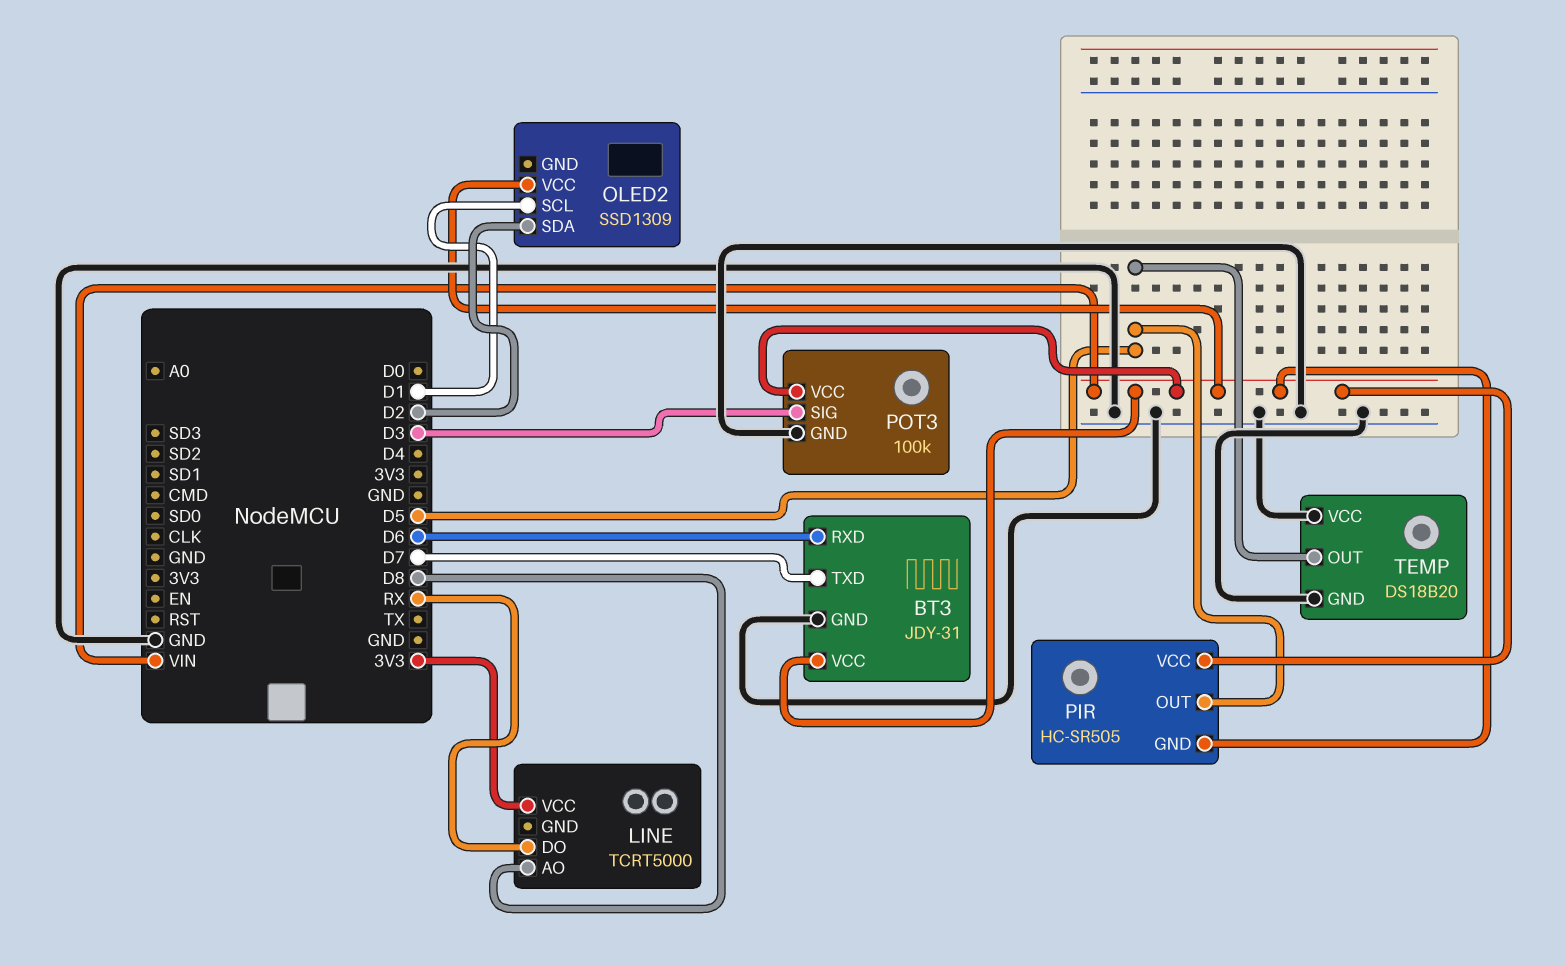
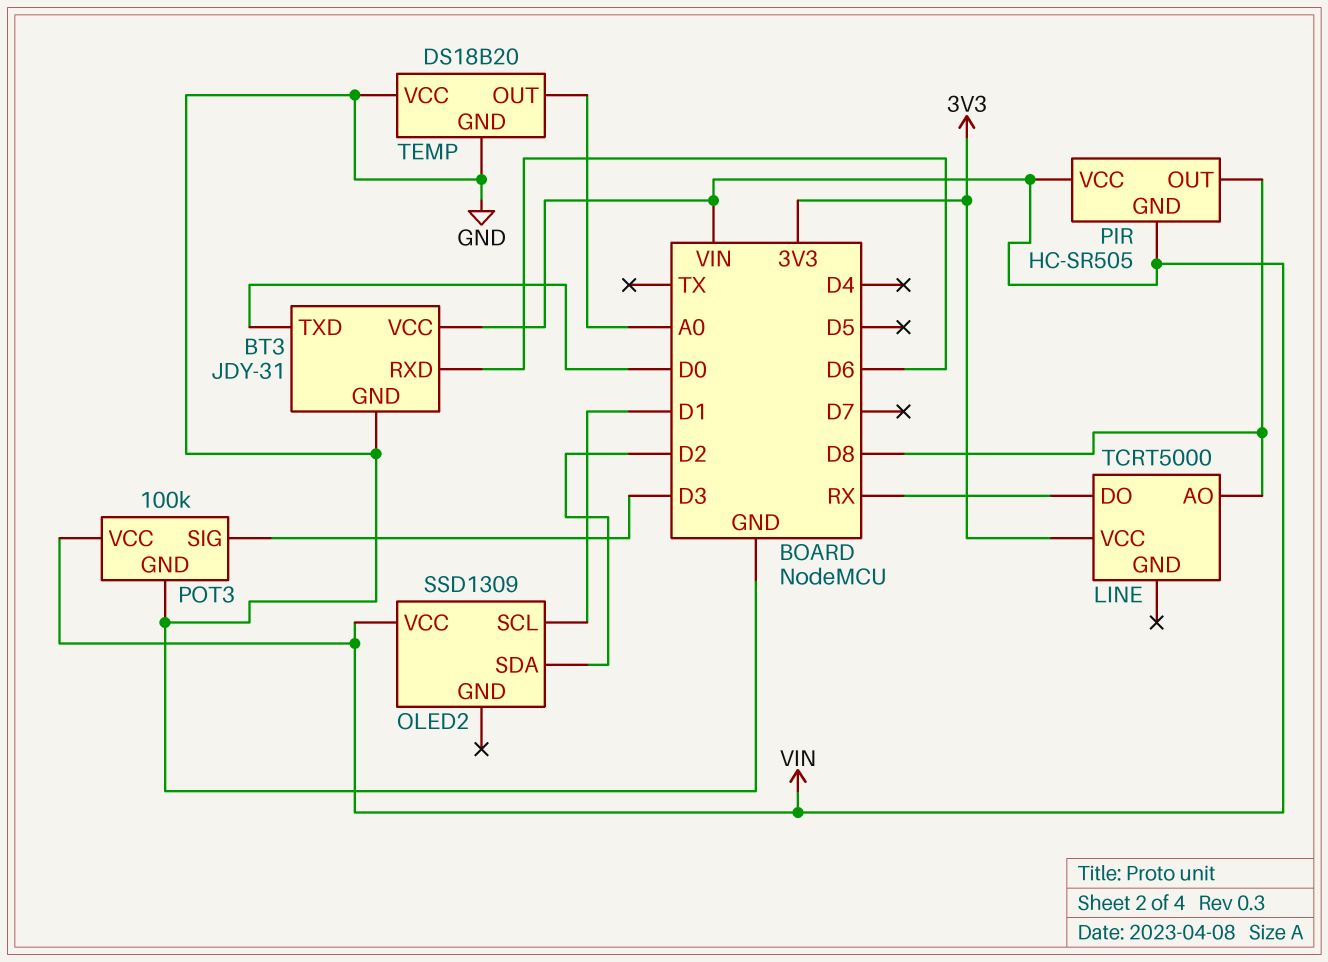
BT3 pin TXD: D7 -> D0
PIR pin OUT: D5 -> D8
TEMP pin OUT: D5 -> A0

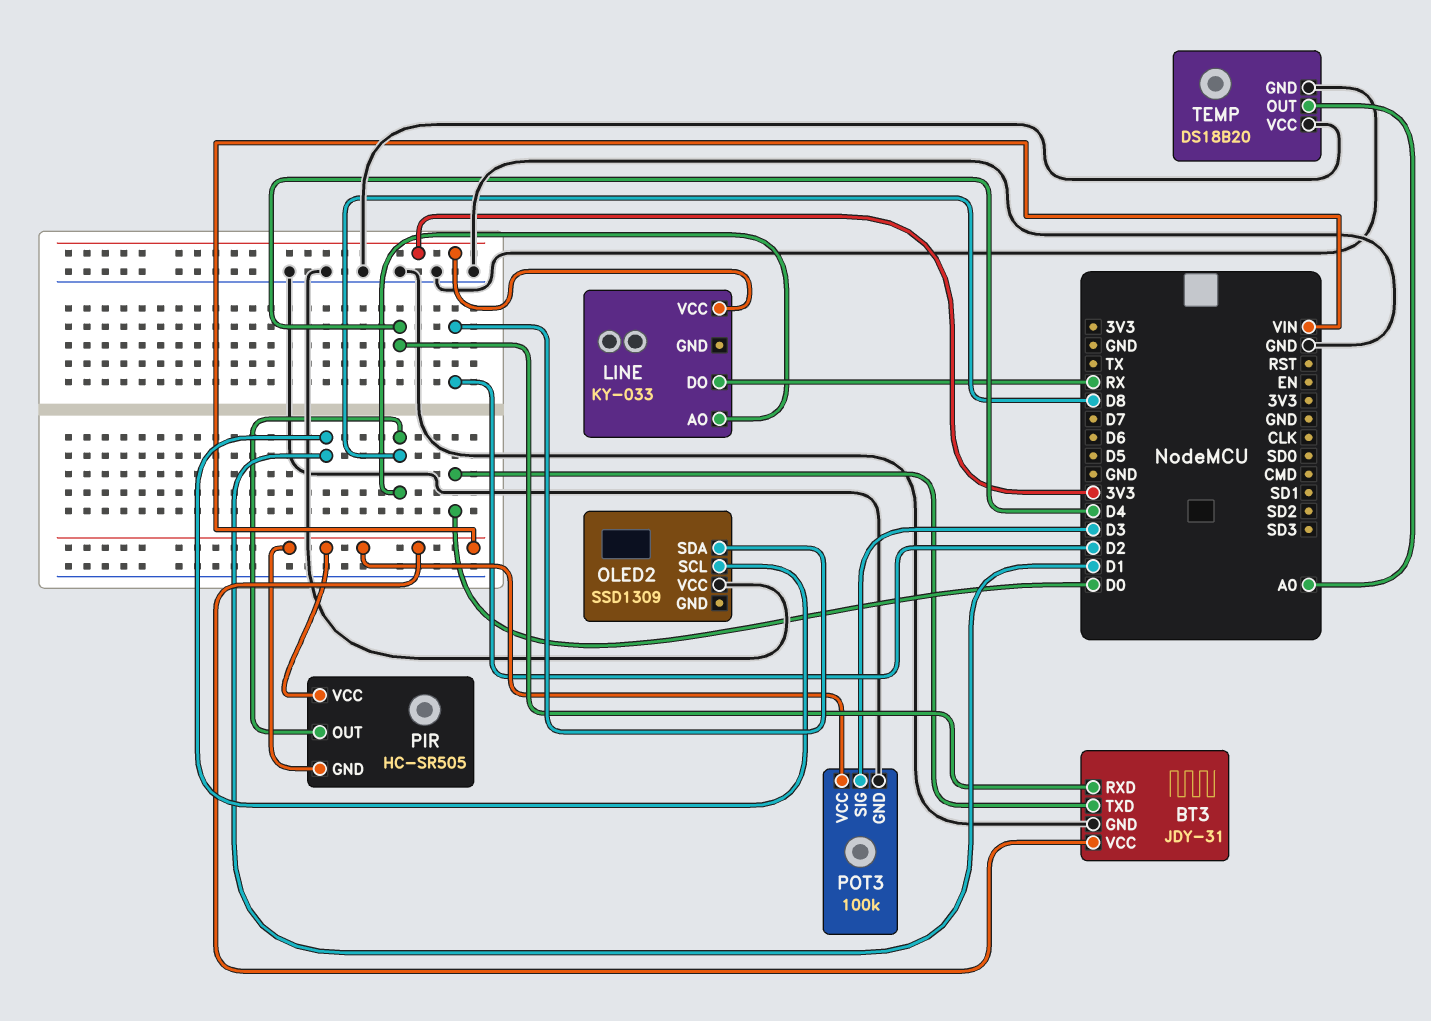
BT3 pin RXD: D6 -> D4
LINE: TCRT5000 -> KY-033
OLED2 pin VCC: VIN -> GND

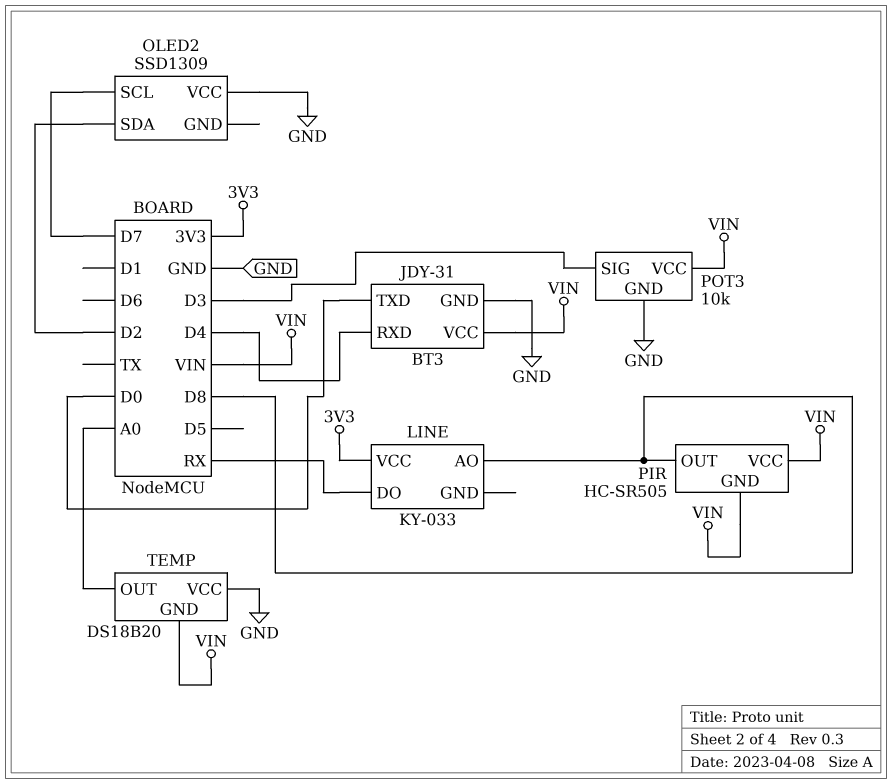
OLED2 pin SCL: D1 -> D7
POT3: 100k -> 10k
TEMP pin GND: GND -> VIN

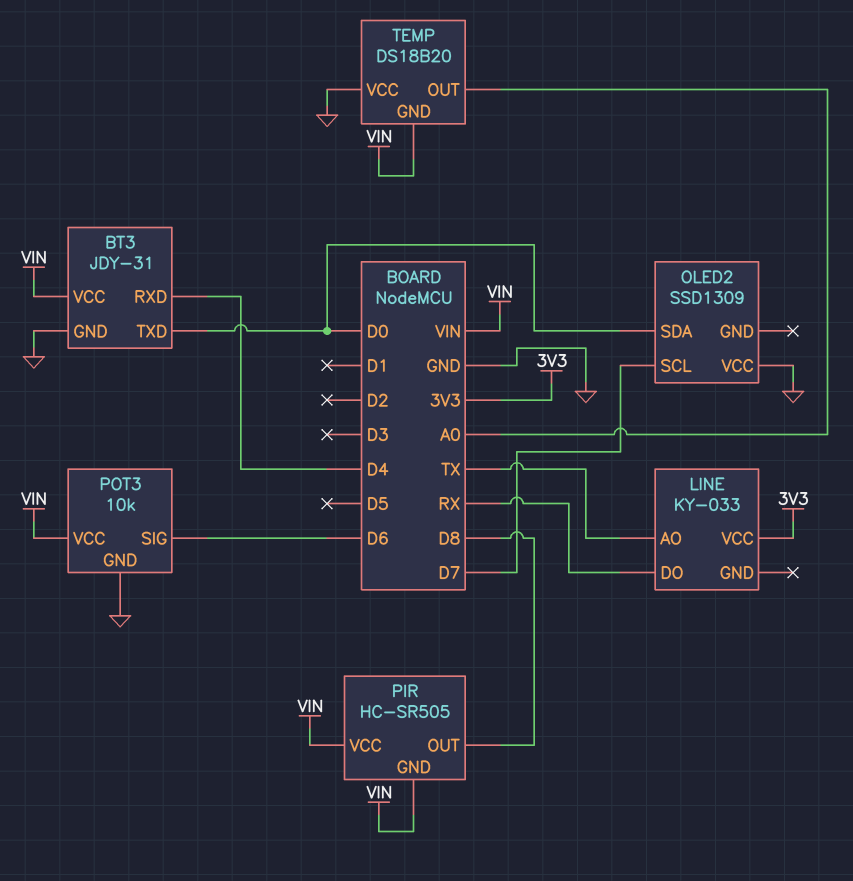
LINE pin AO: D8 -> TX
OLED2 pin SDA: D2 -> D0
POT3 pin SIG: D3 -> D6

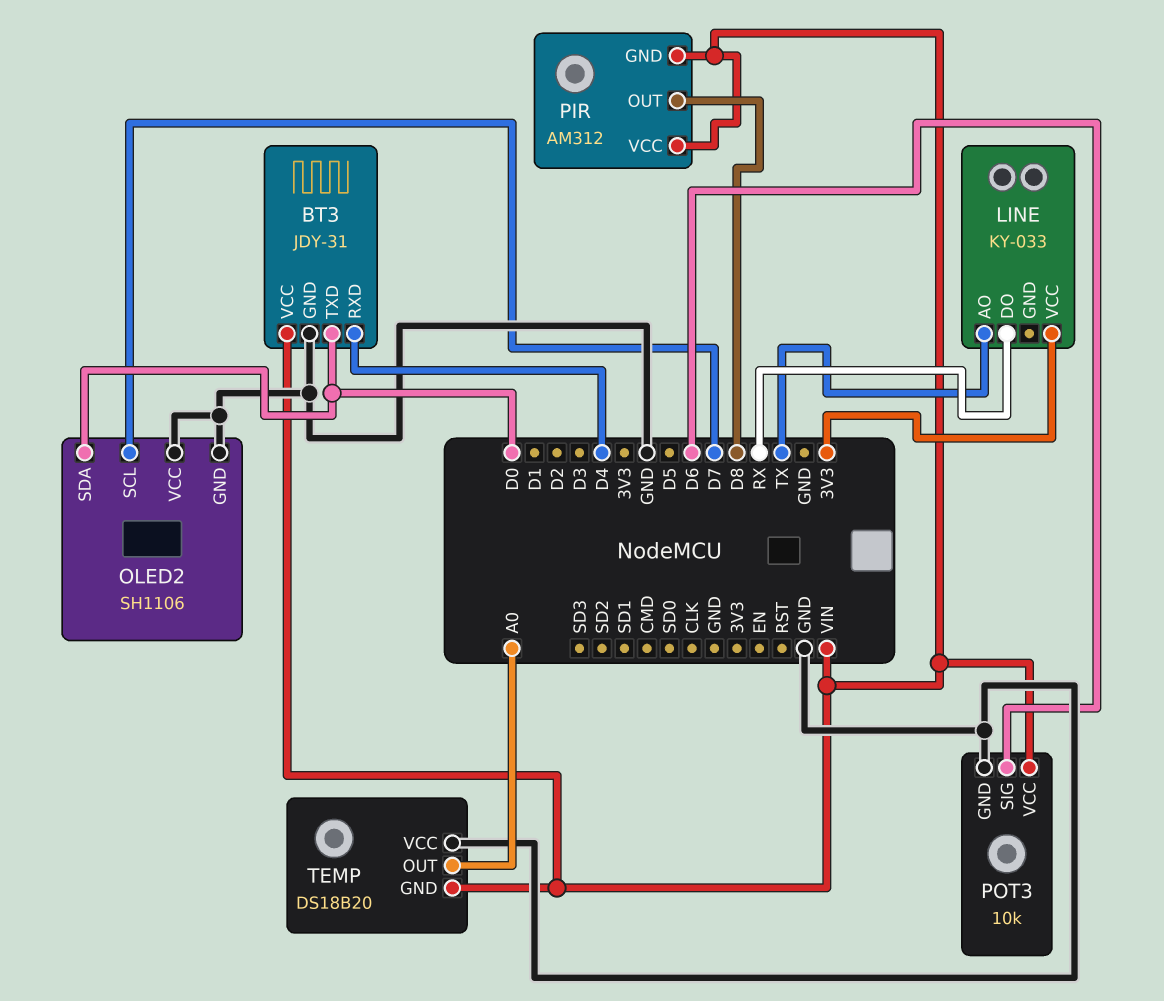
OLED2: SSD1309 -> SH1106
OLED2 pin GND: none -> GND
PIR: HC-SR505 -> AM312

